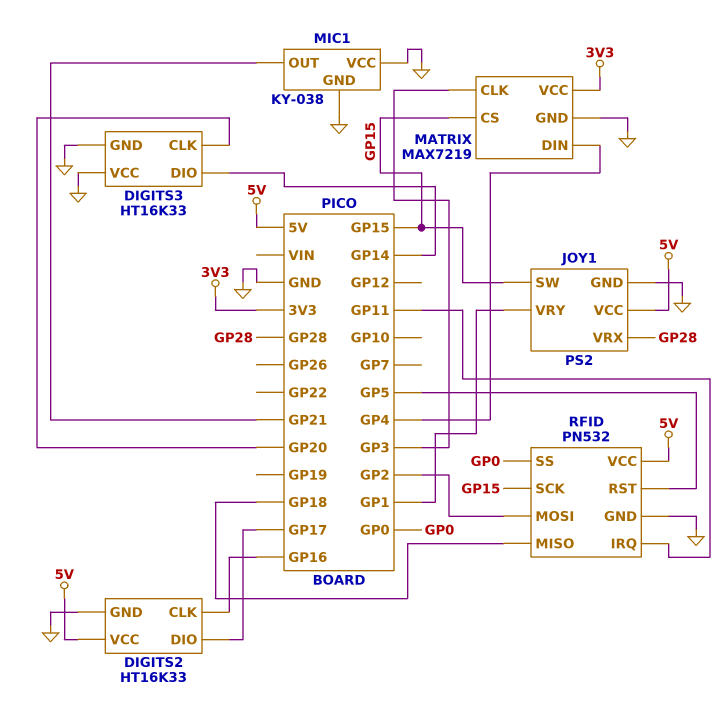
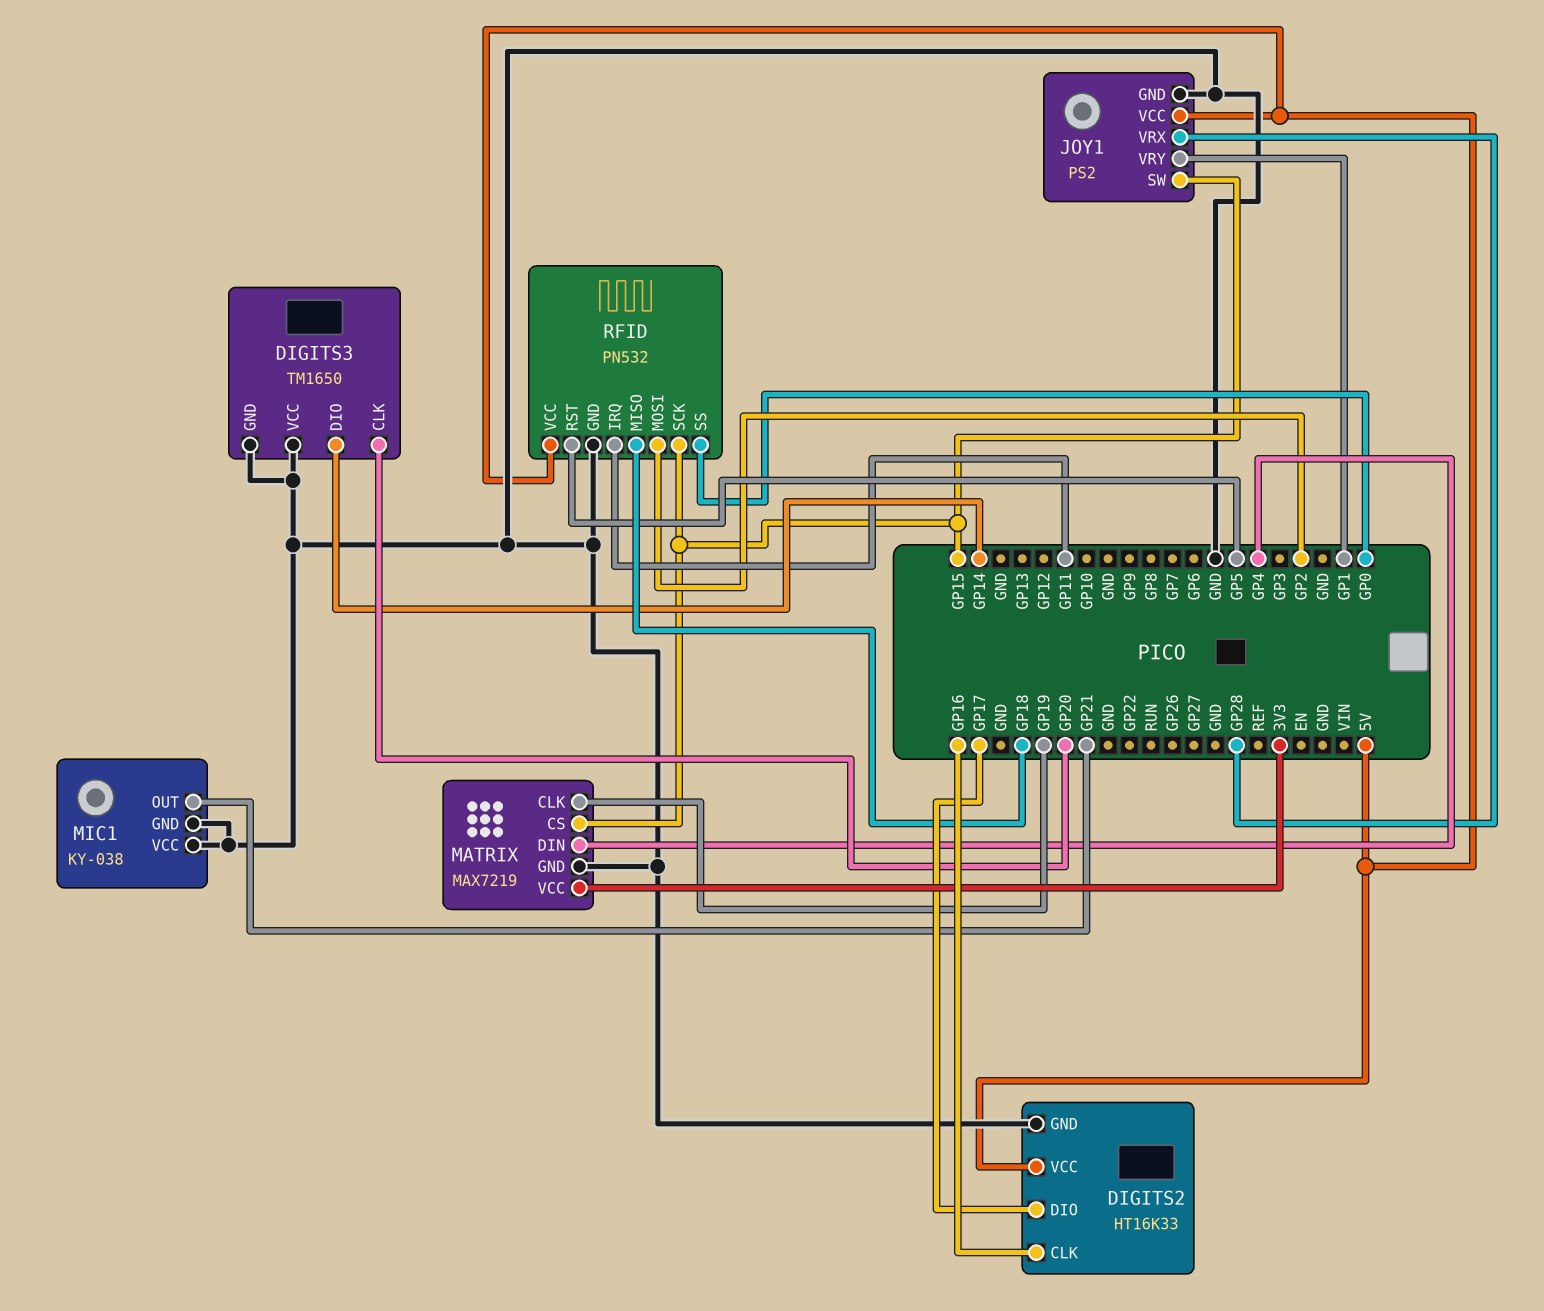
DIGITS3: HT16K33 -> TM1650
MATRIX pin CLK: GP3 -> GP19

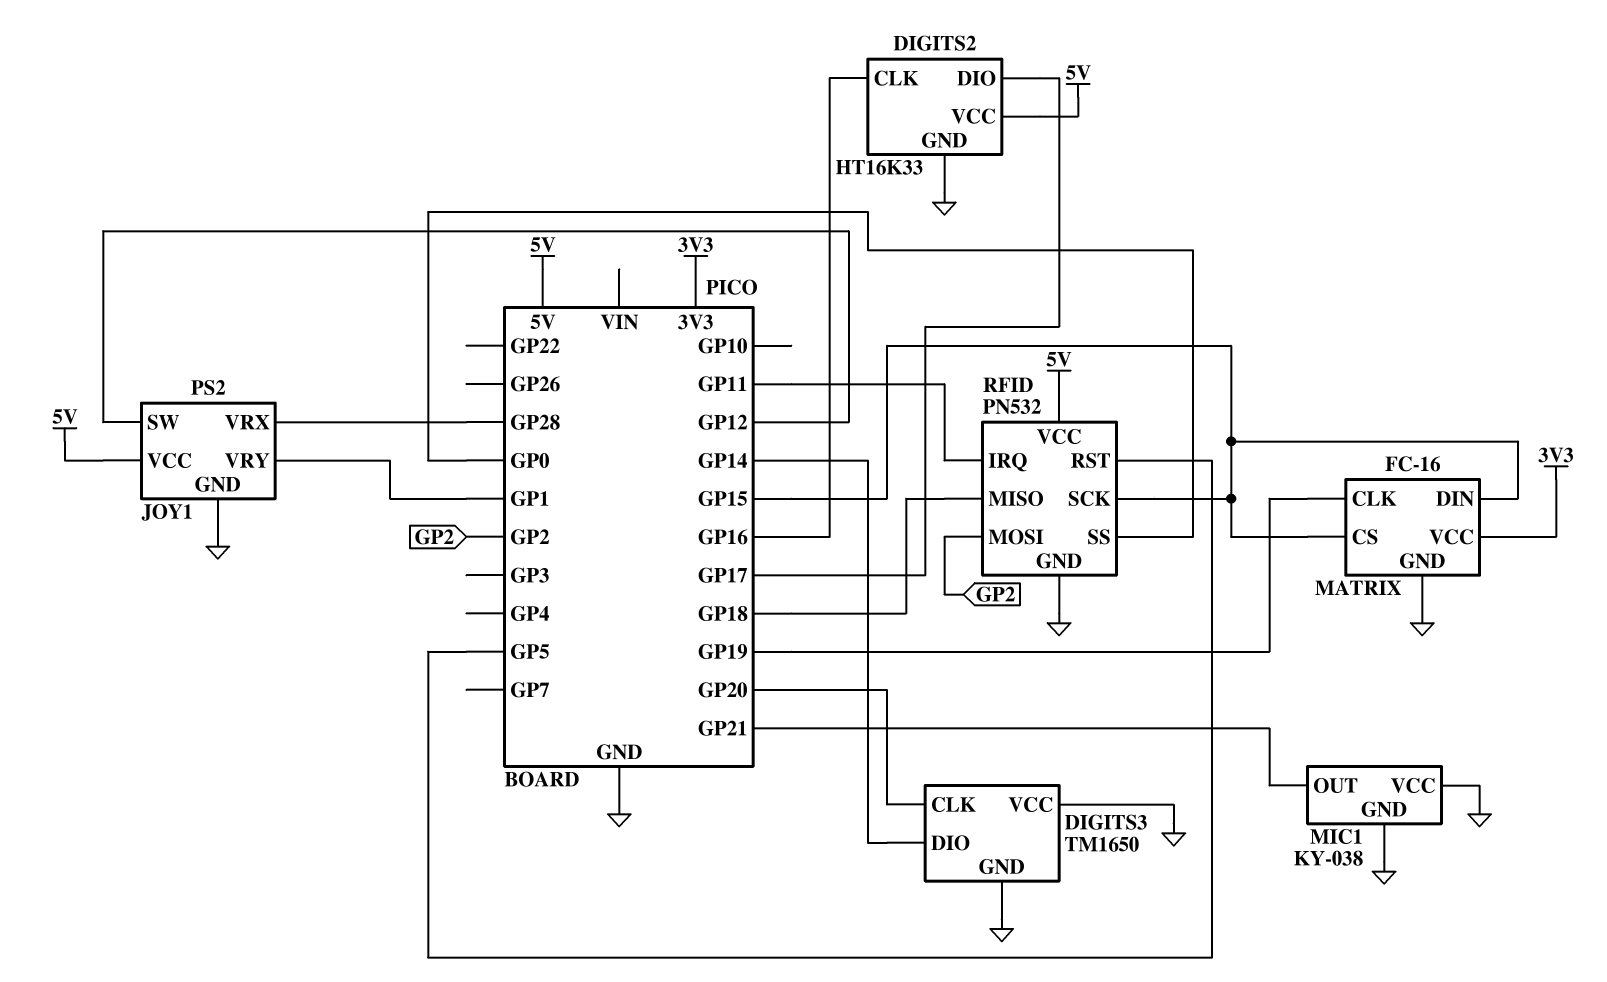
JOY1 pin SW: GP15 -> GP12
MATRIX: MAX7219 -> FC-16
MATRIX pin DIN: GP4 -> GP15

